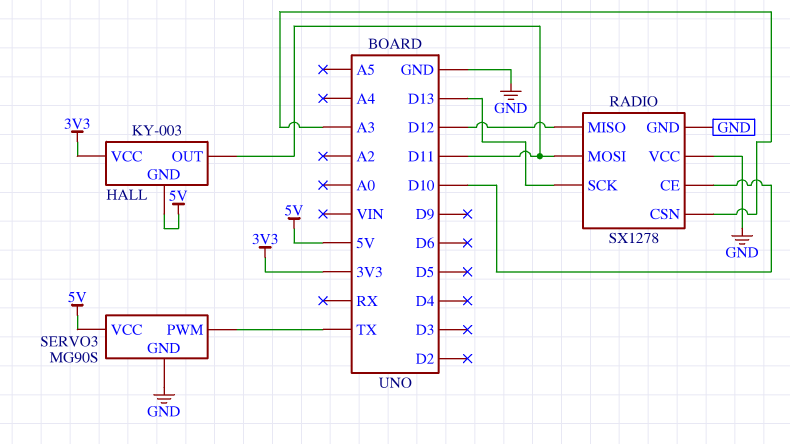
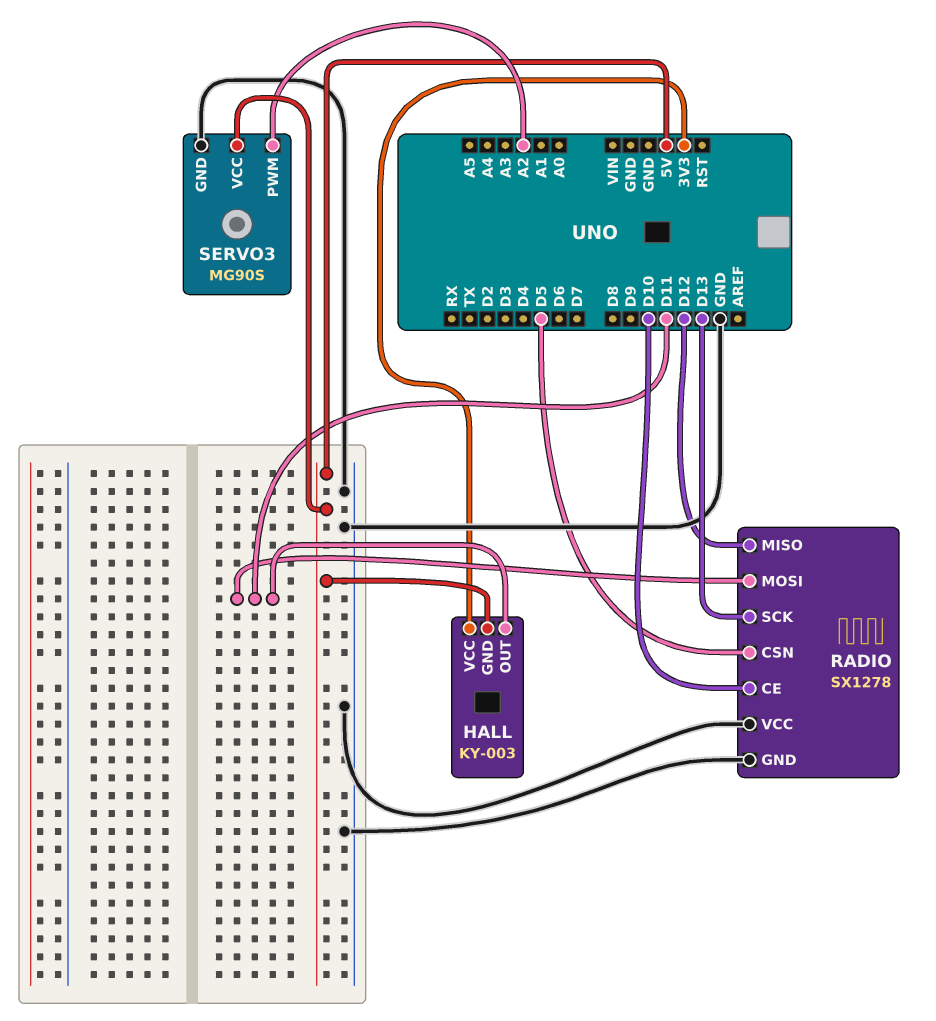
RADIO pin CSN: A3 -> D5
SERVO3 pin PWM: TX -> A2

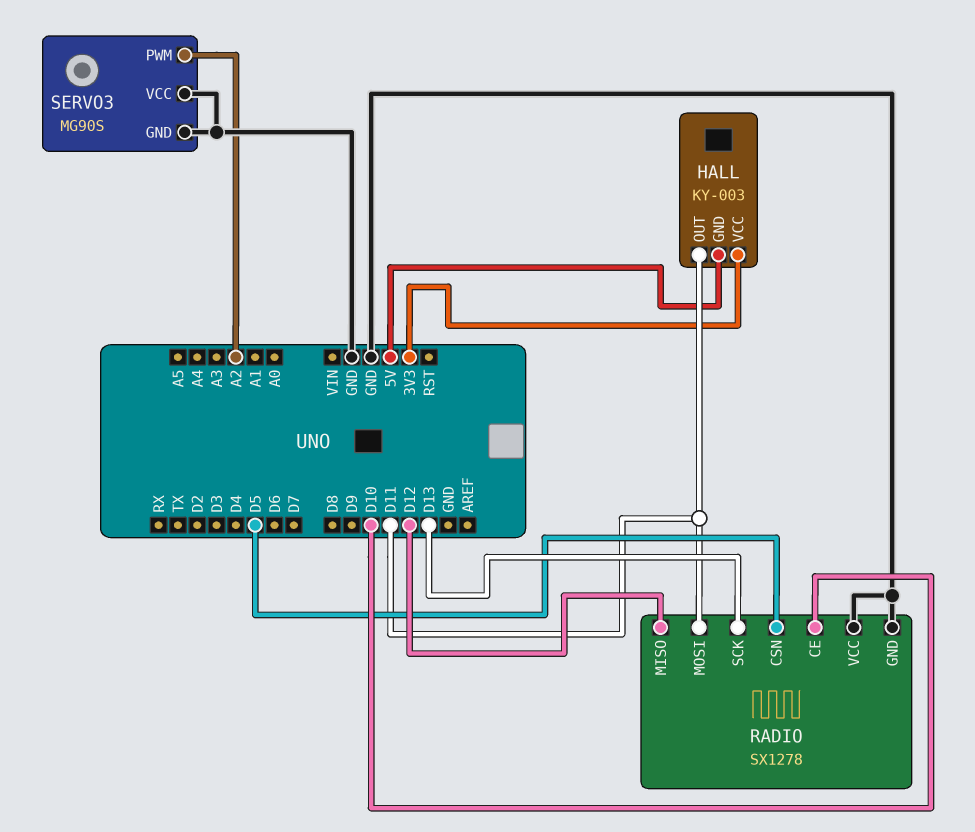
SERVO3 pin VCC: 5V -> GND

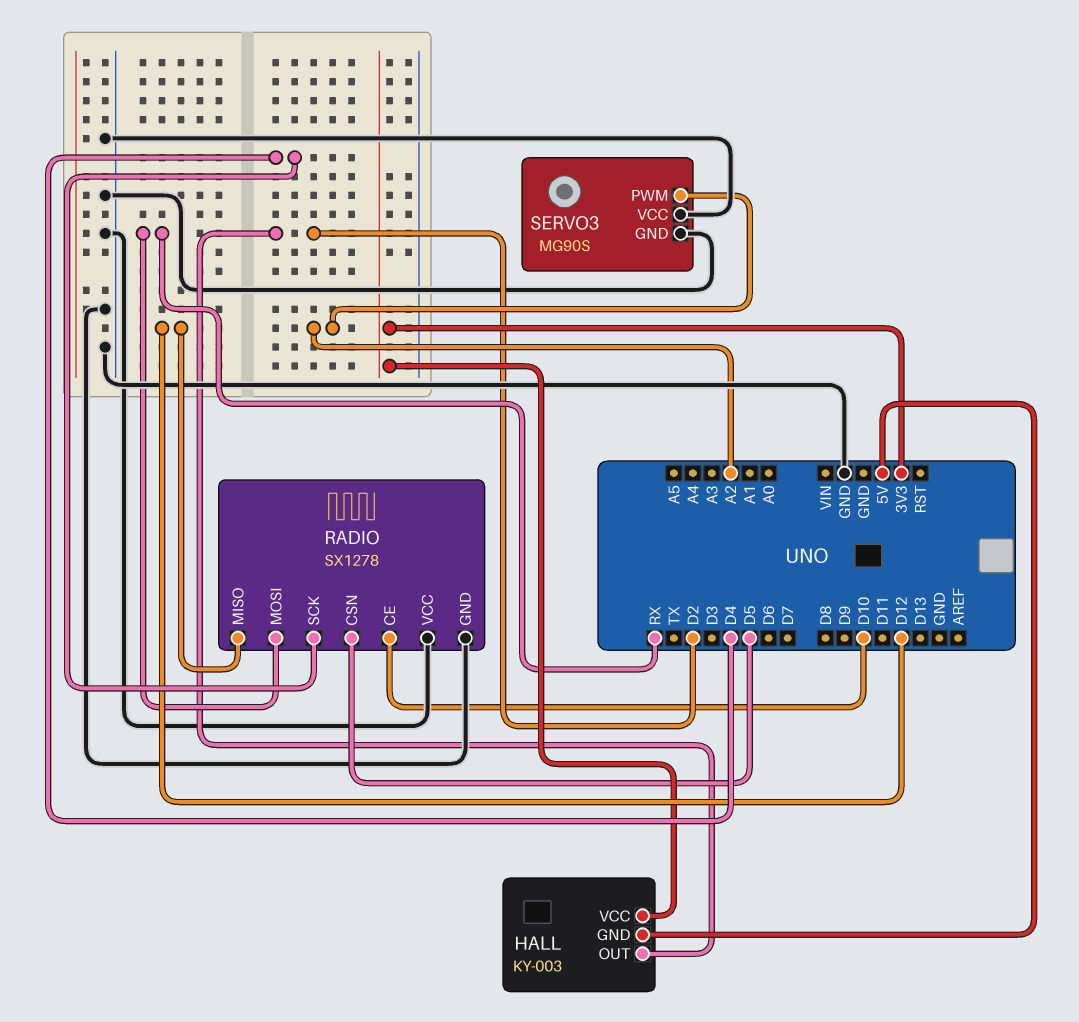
HALL pin OUT: D11 -> D2
RADIO pin MOSI: D11 -> RX
RADIO pin SCK: D13 -> D4

